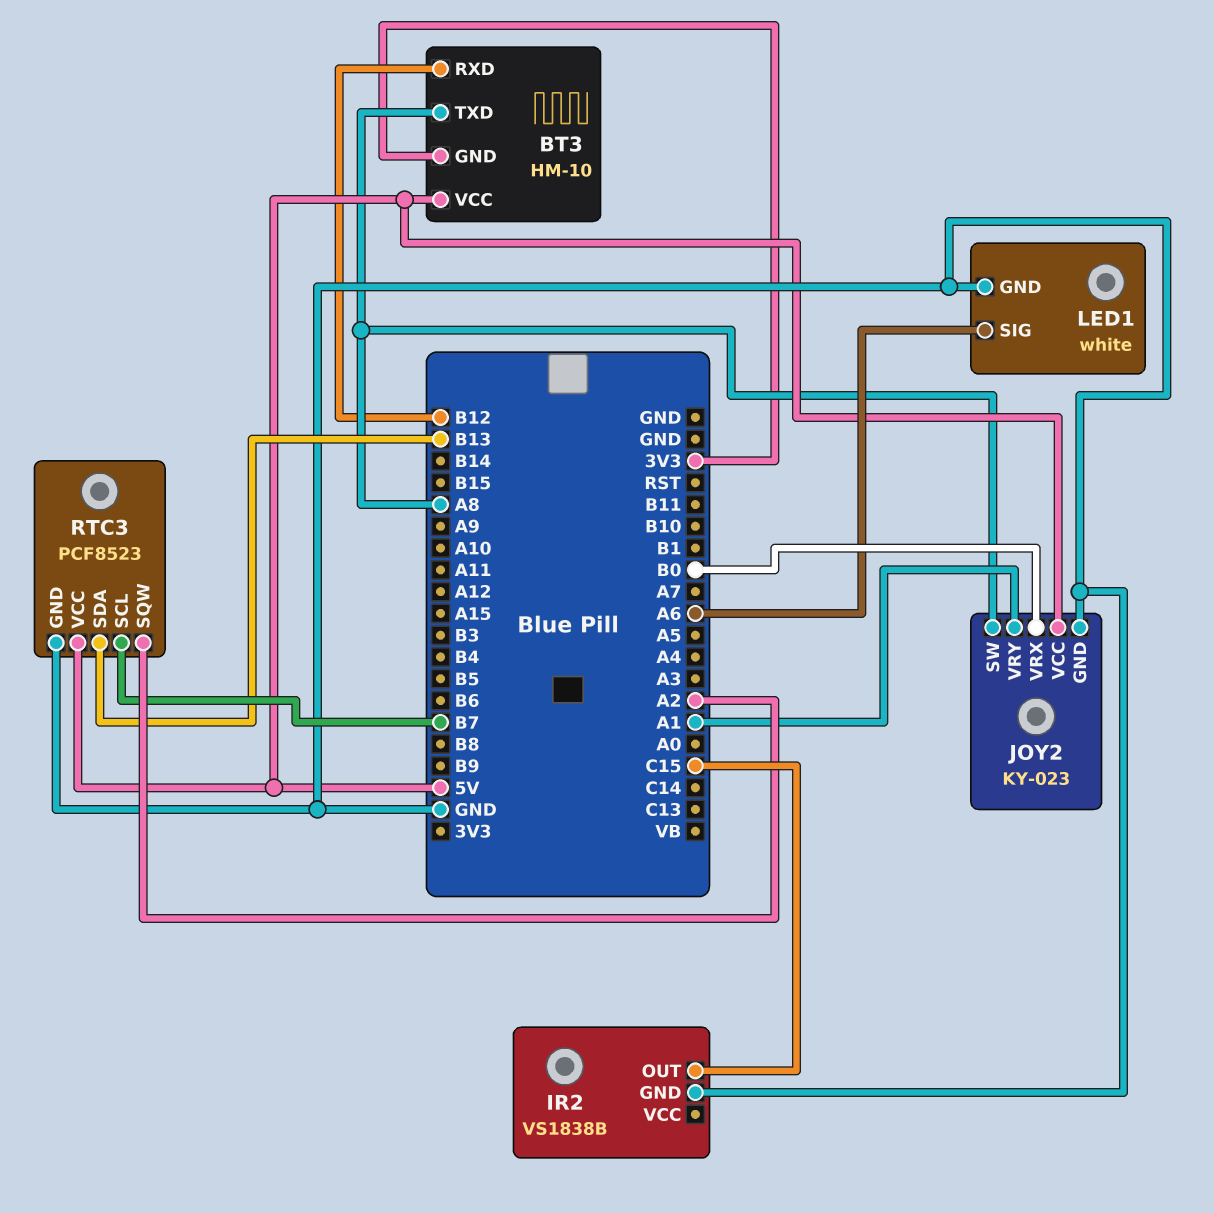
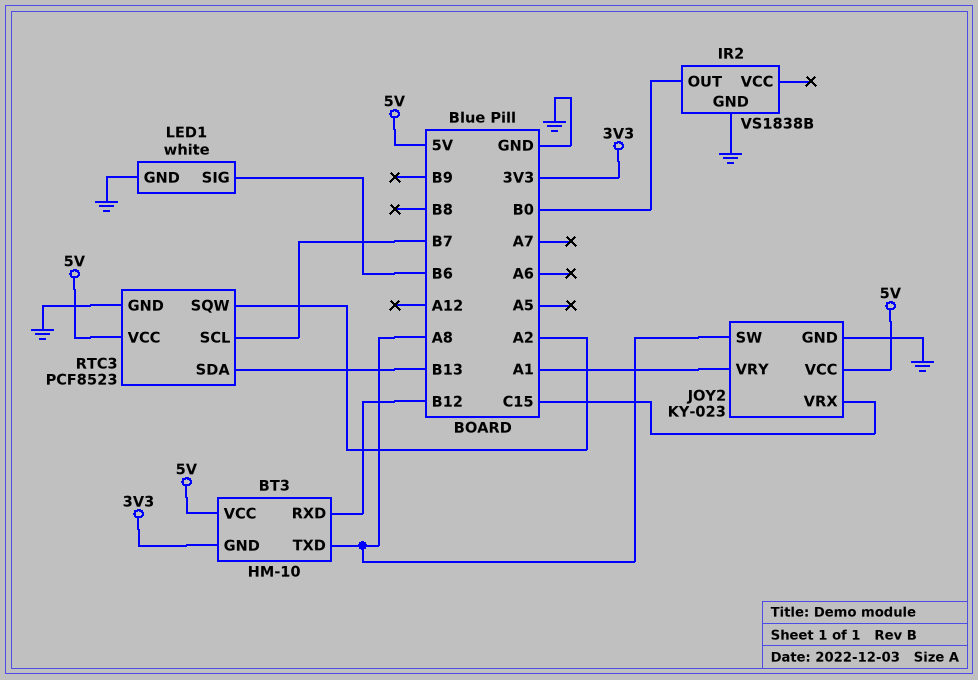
IR2 pin OUT: C15 -> B0
JOY2 pin VRX: B0 -> C15
LED1 pin SIG: A6 -> B6

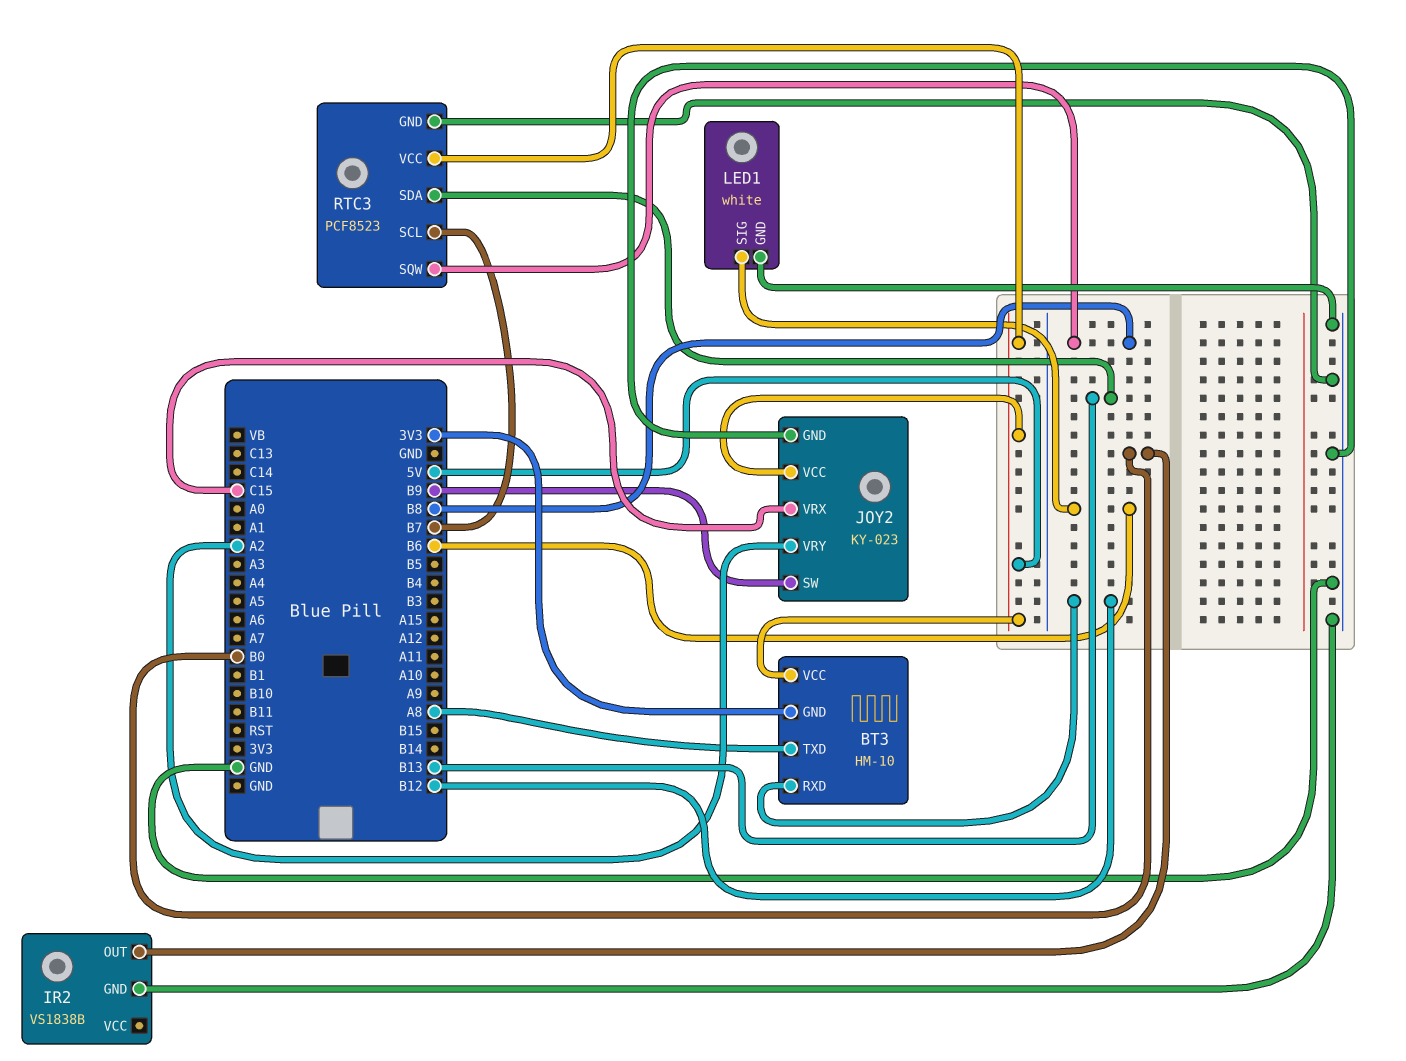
JOY2 pin SW: A8 -> B9
JOY2 pin VRY: A1 -> A2
RTC3 pin SQW: A2 -> B8

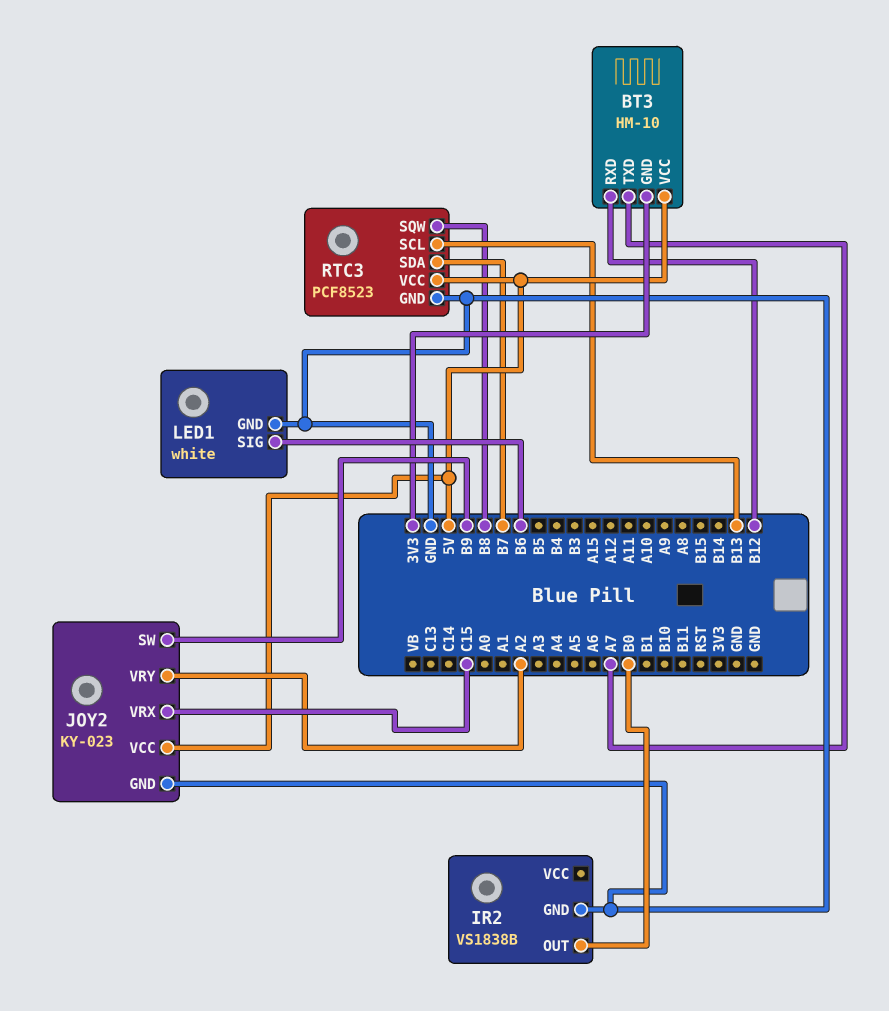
BT3 pin TXD: A8 -> A7
RTC3 pin SCL: B7 -> B13
RTC3 pin SDA: B13 -> B7

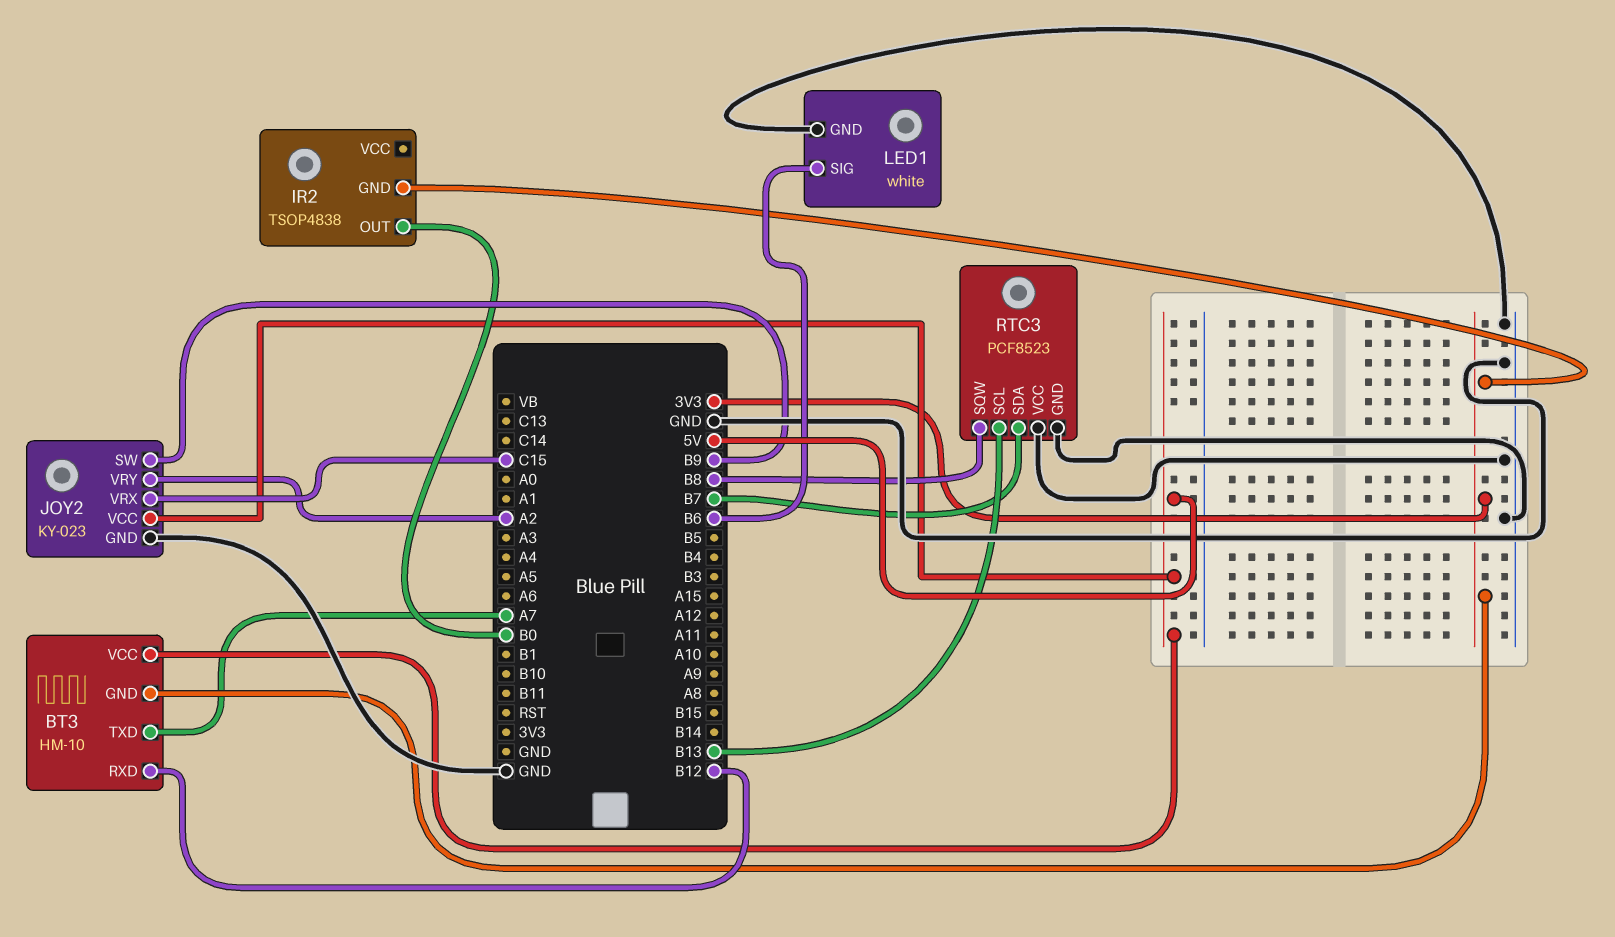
IR2: VS1838B -> TSOP4838
IR2 pin GND: GND -> 3V3
RTC3 pin VCC: 5V -> GND

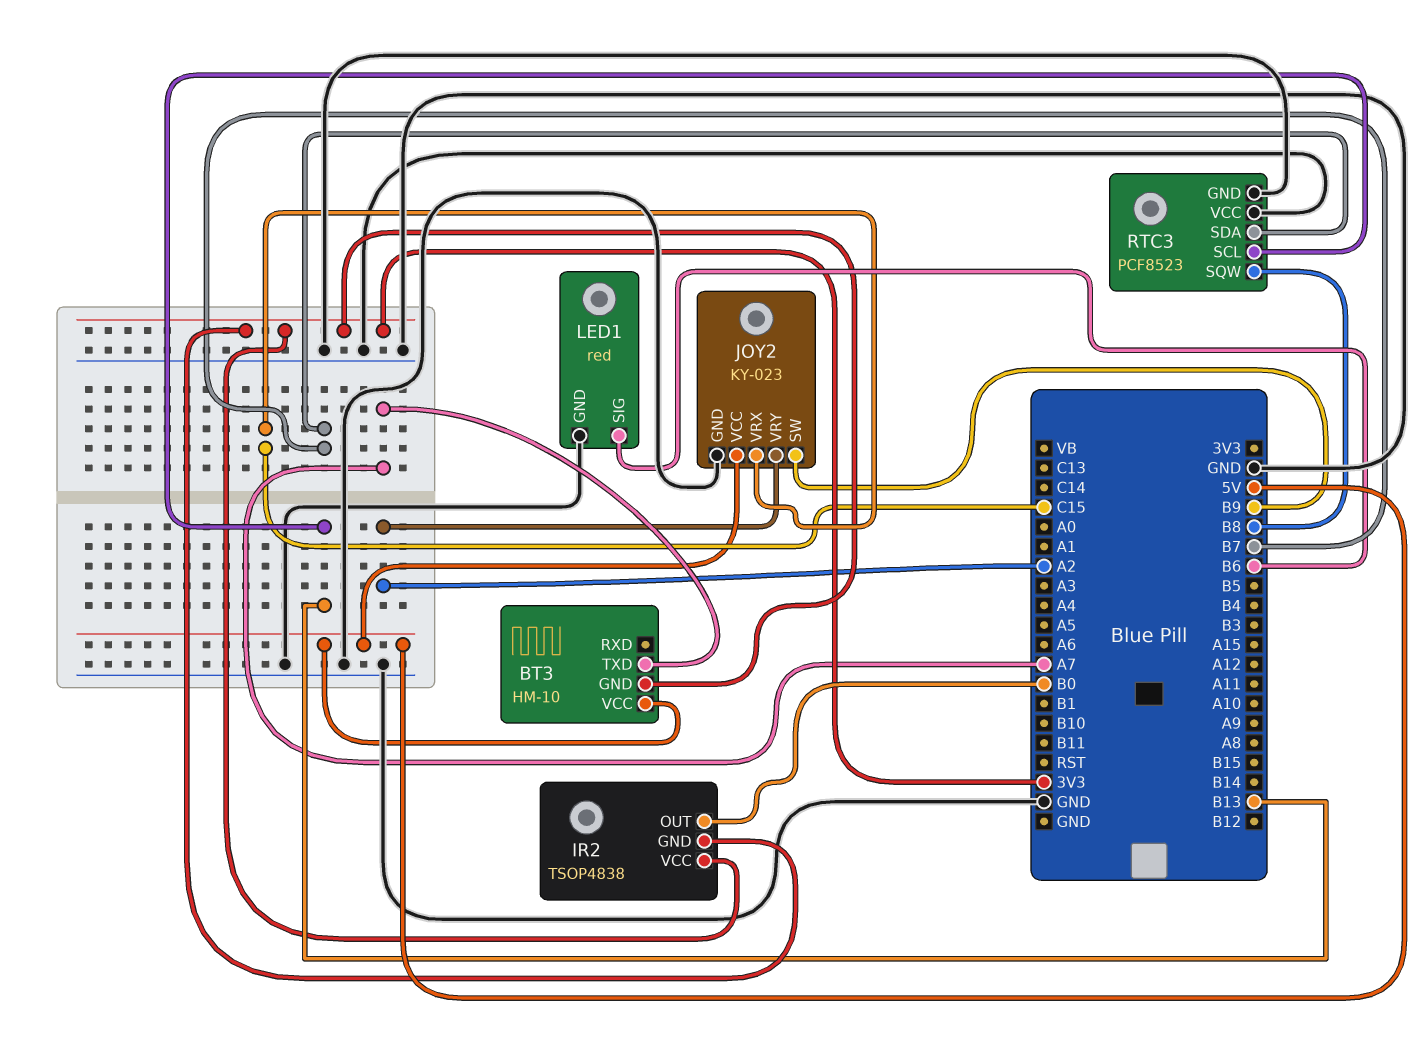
BT3 pin RXD: B12 -> none
IR2 pin VCC: none -> 3V3
LED1: white -> red

